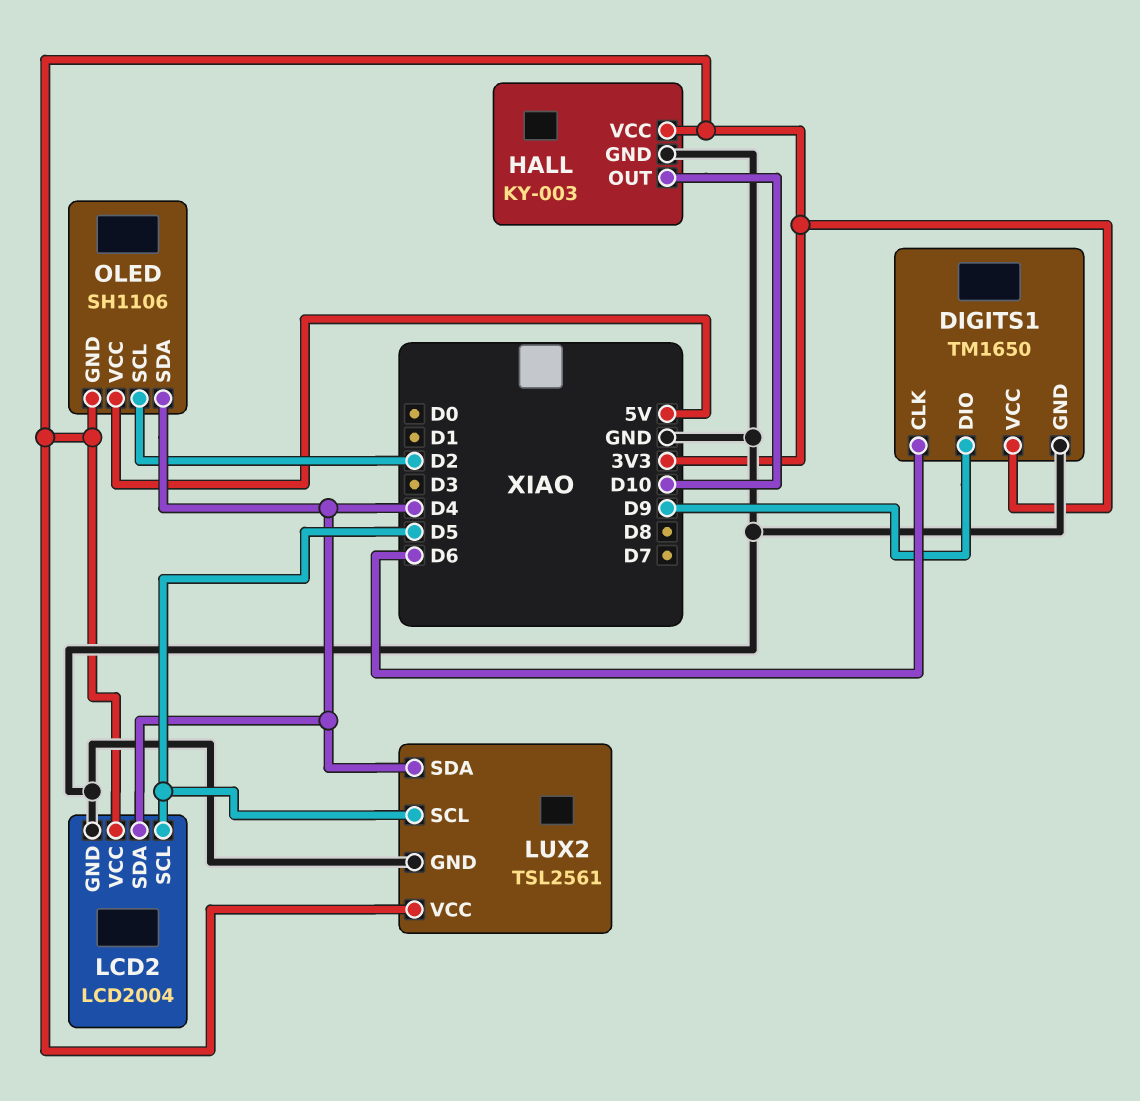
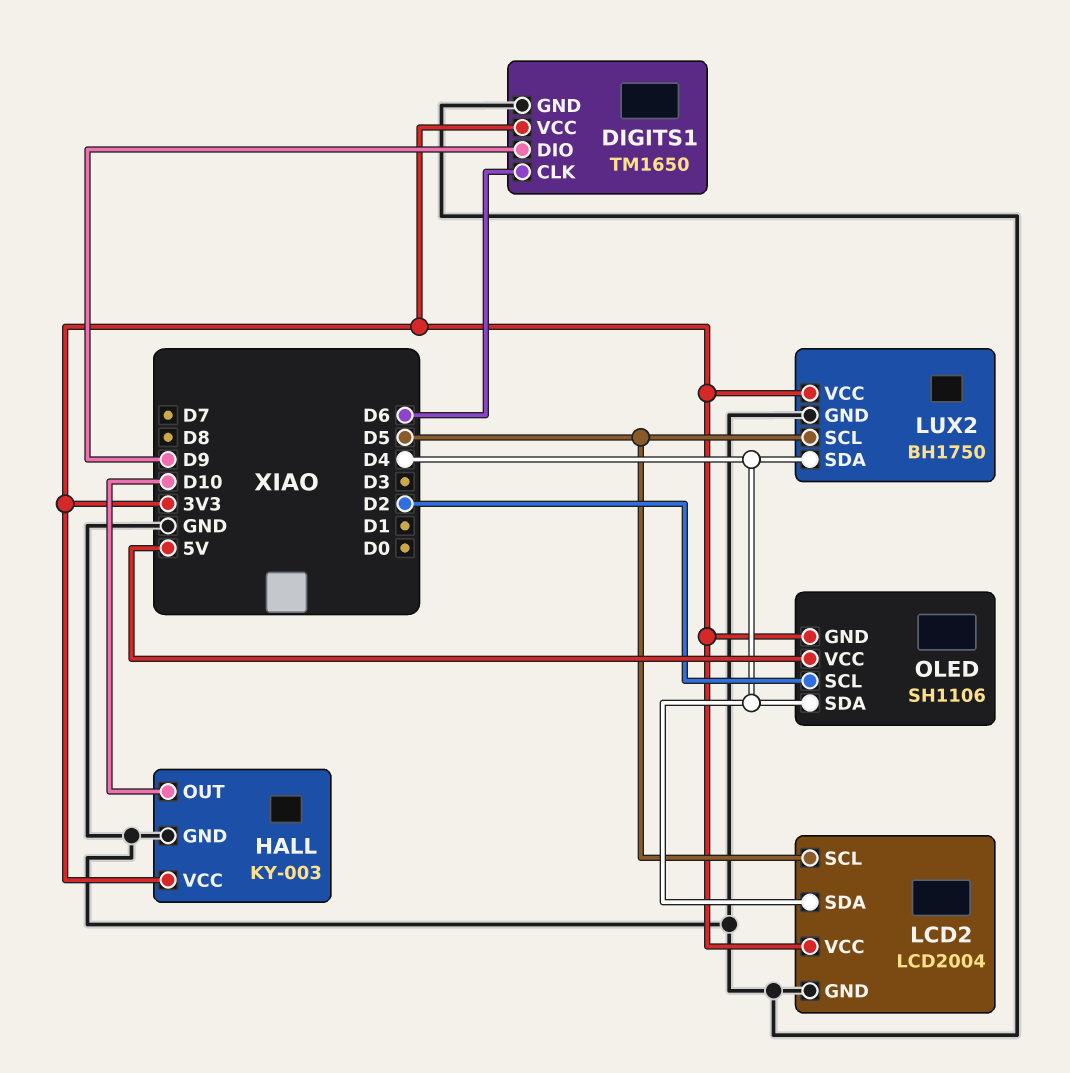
LUX2: TSL2561 -> BH1750

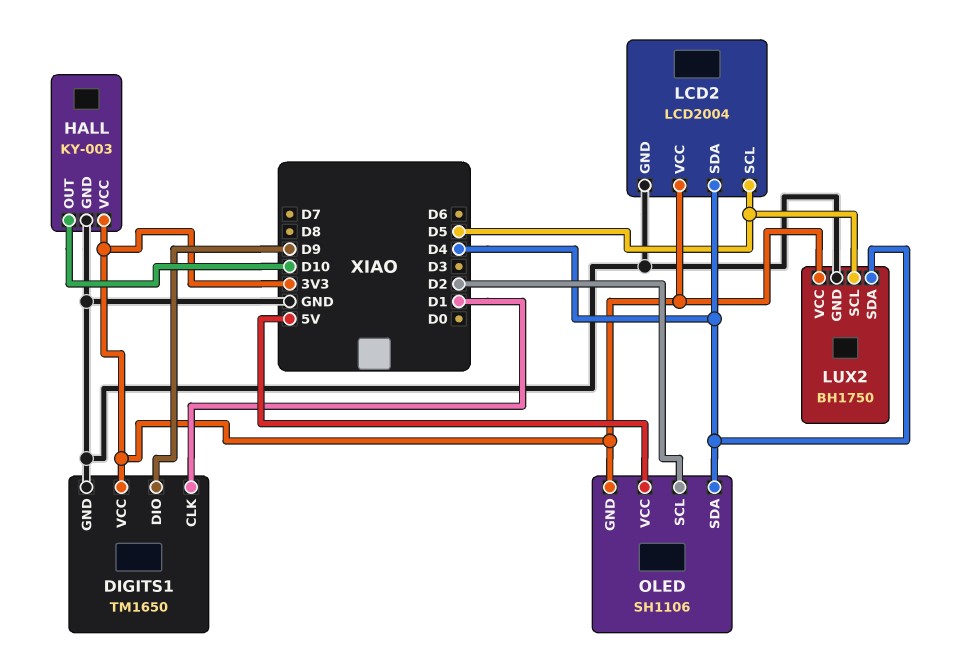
DIGITS1 pin CLK: D6 -> D1

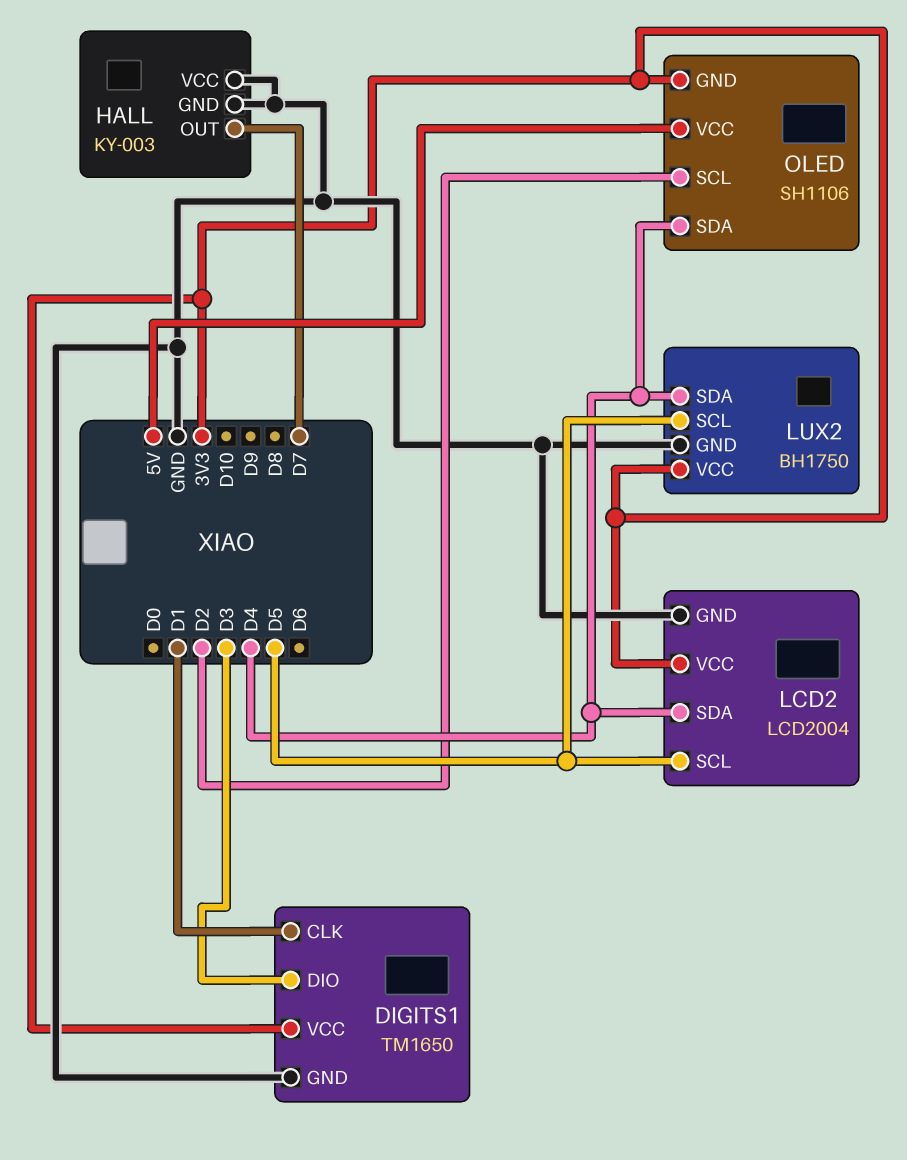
DIGITS1 pin DIO: D9 -> D3
HALL pin OUT: D10 -> D7
HALL pin VCC: 3V3 -> GND

